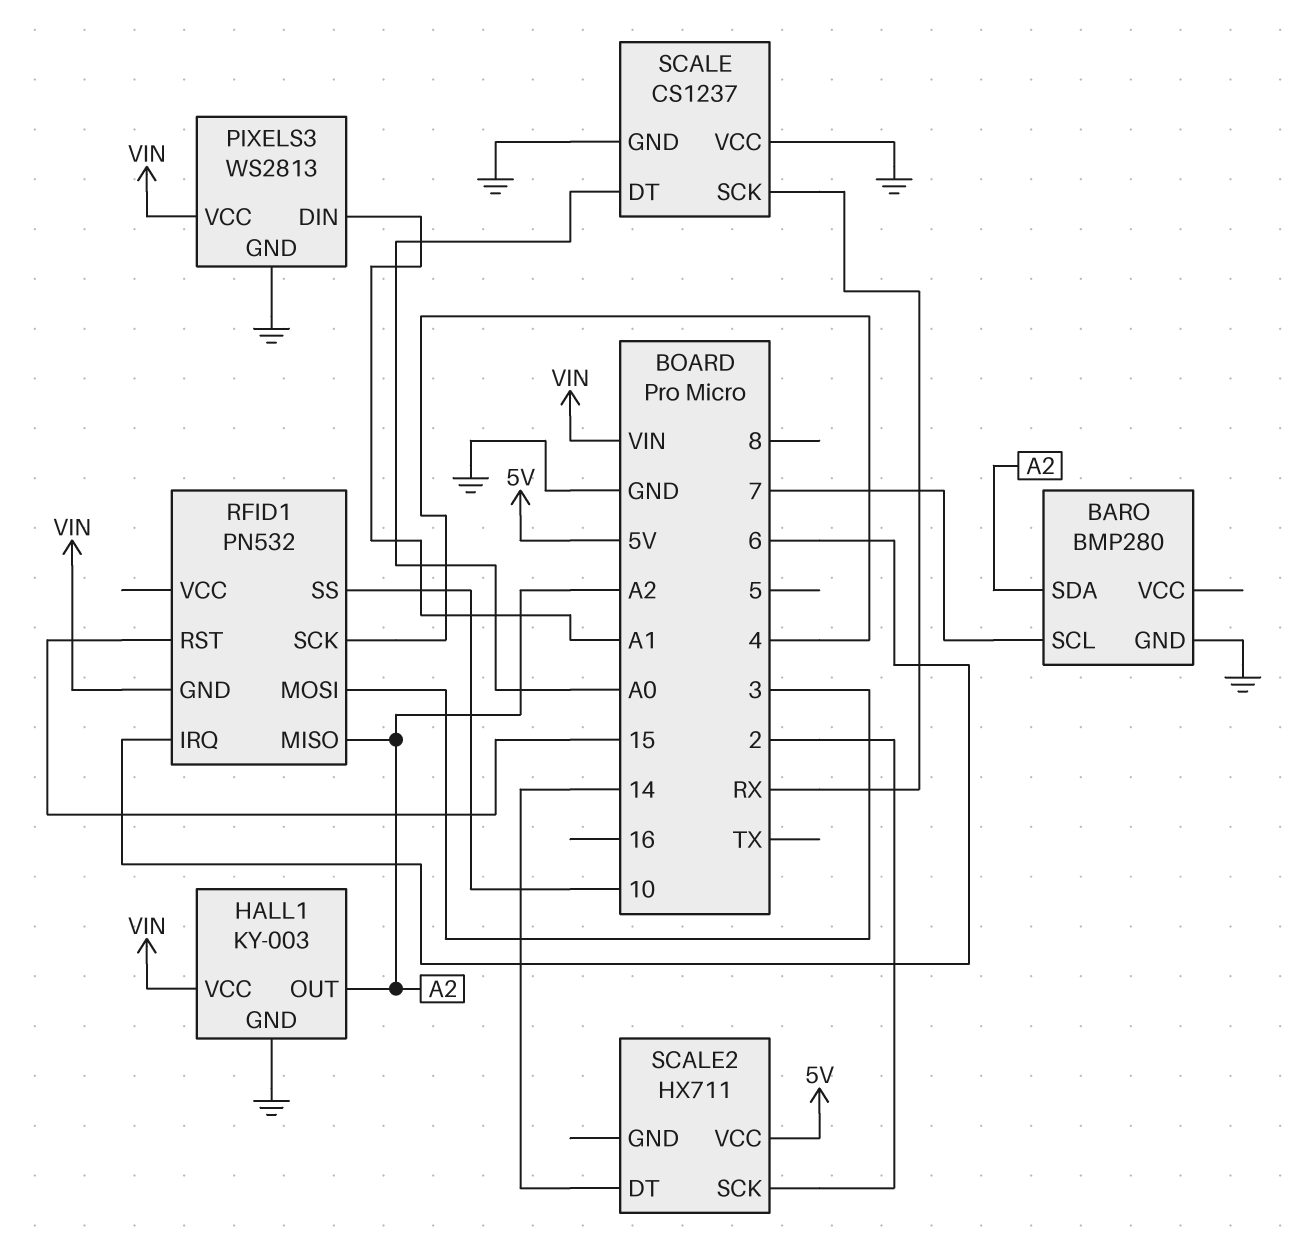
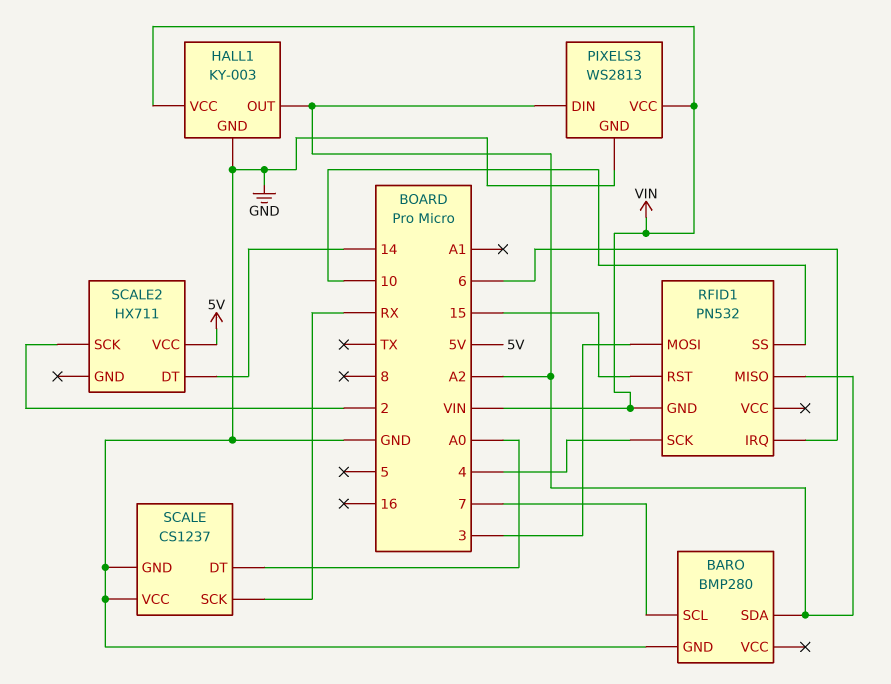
PIXELS3 pin DIN: A1 -> A2

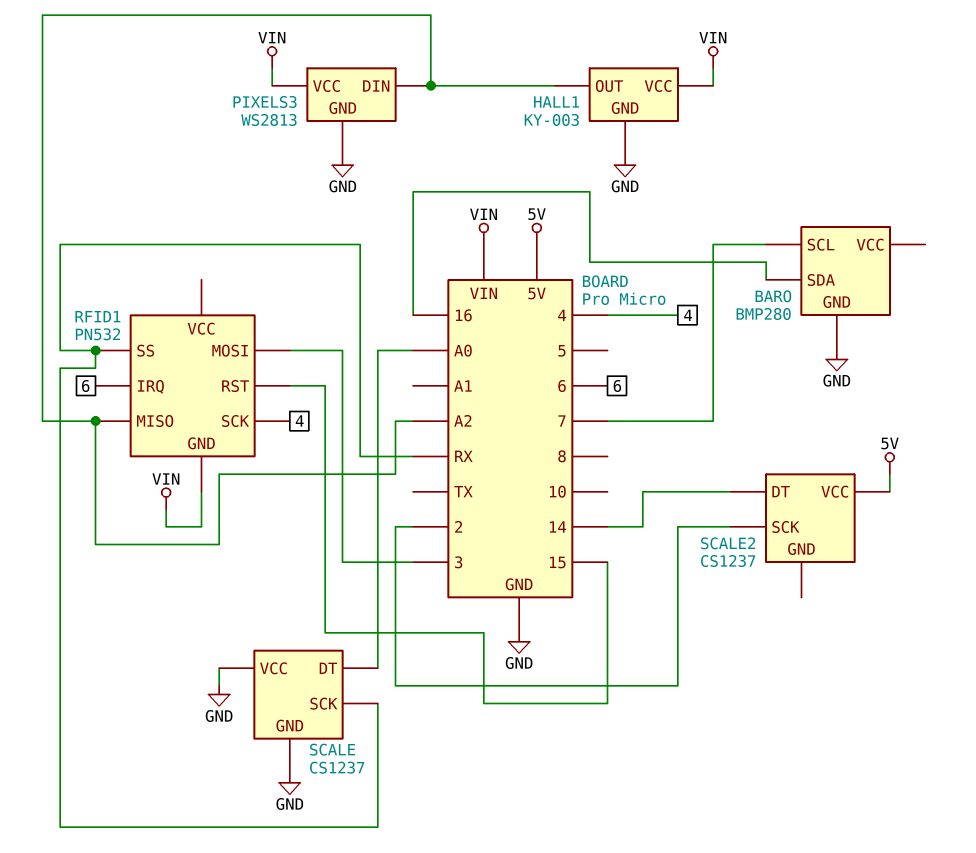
BARO pin SDA: A2 -> 16
RFID1 pin SS: 10 -> RX
SCALE2: HX711 -> CS1237

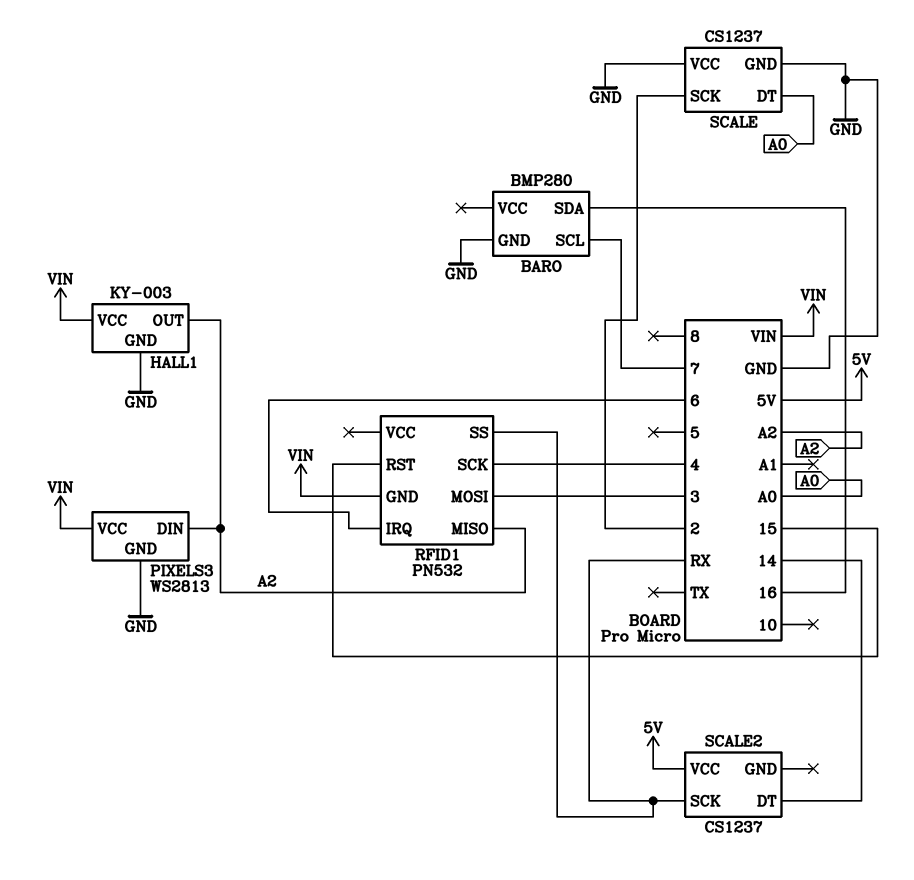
SCALE pin SCK: RX -> 2
SCALE2 pin SCK: 2 -> RX

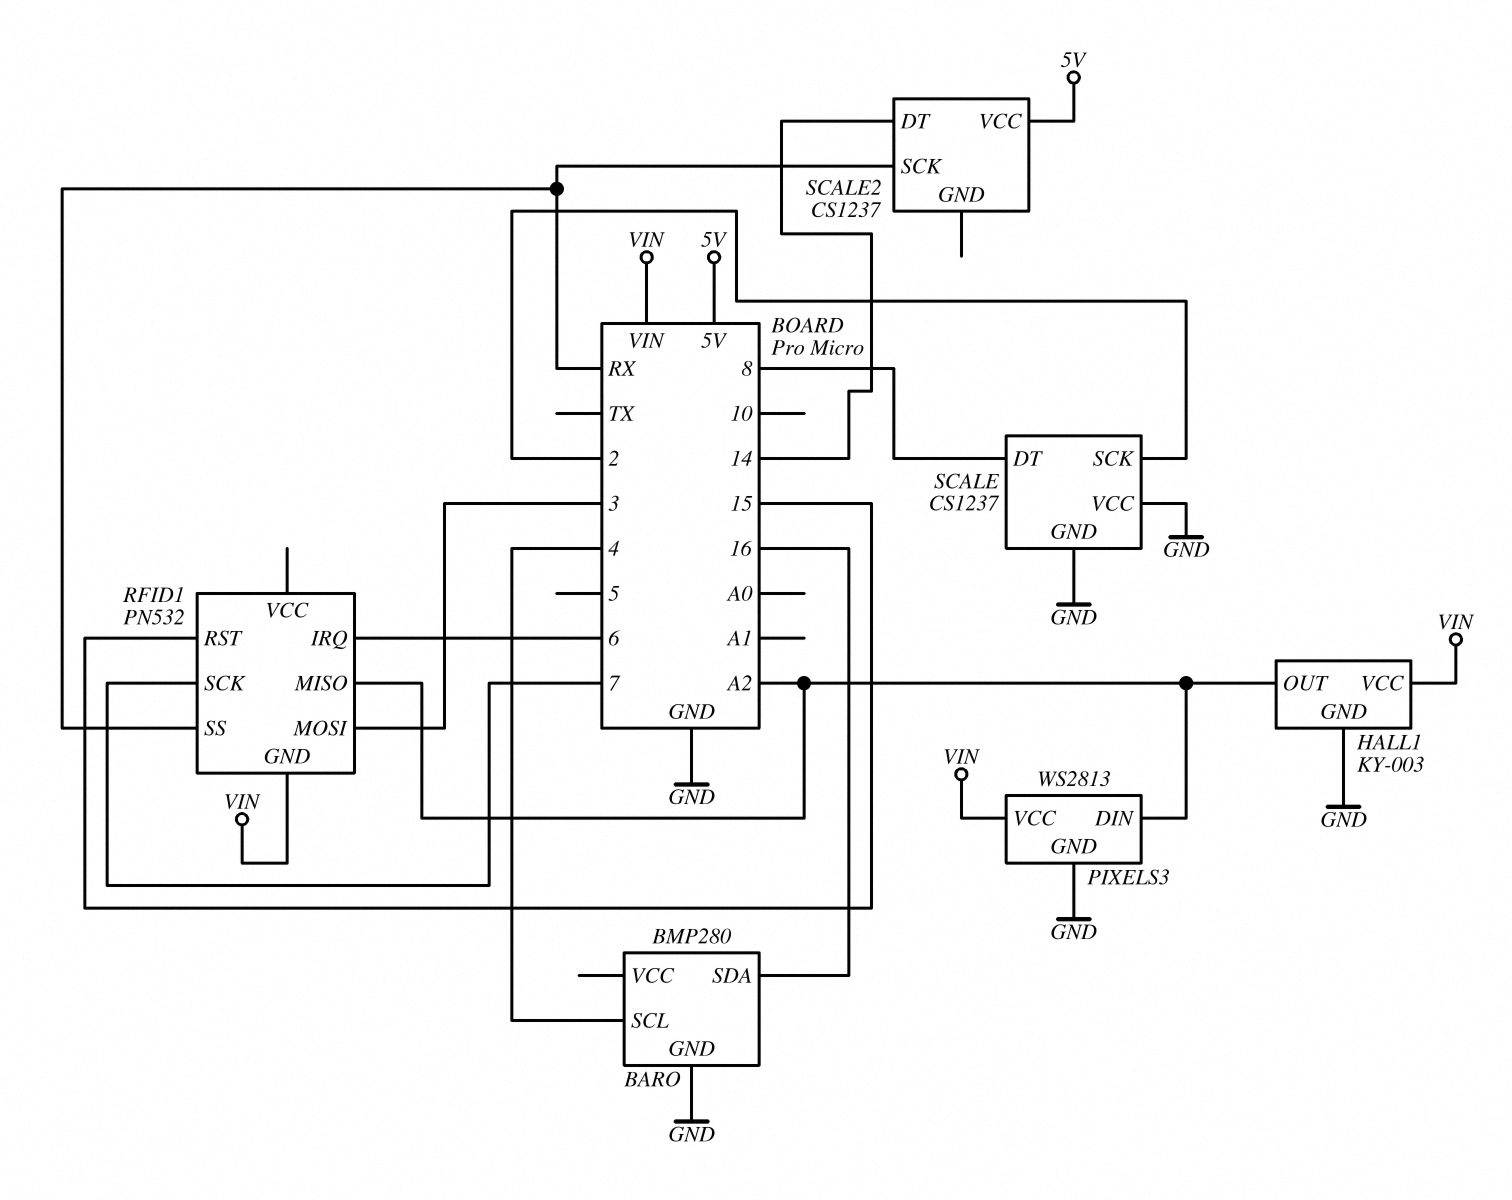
BARO pin SCL: 7 -> 4
RFID1 pin SCK: 4 -> 7
SCALE pin DT: A0 -> 8

